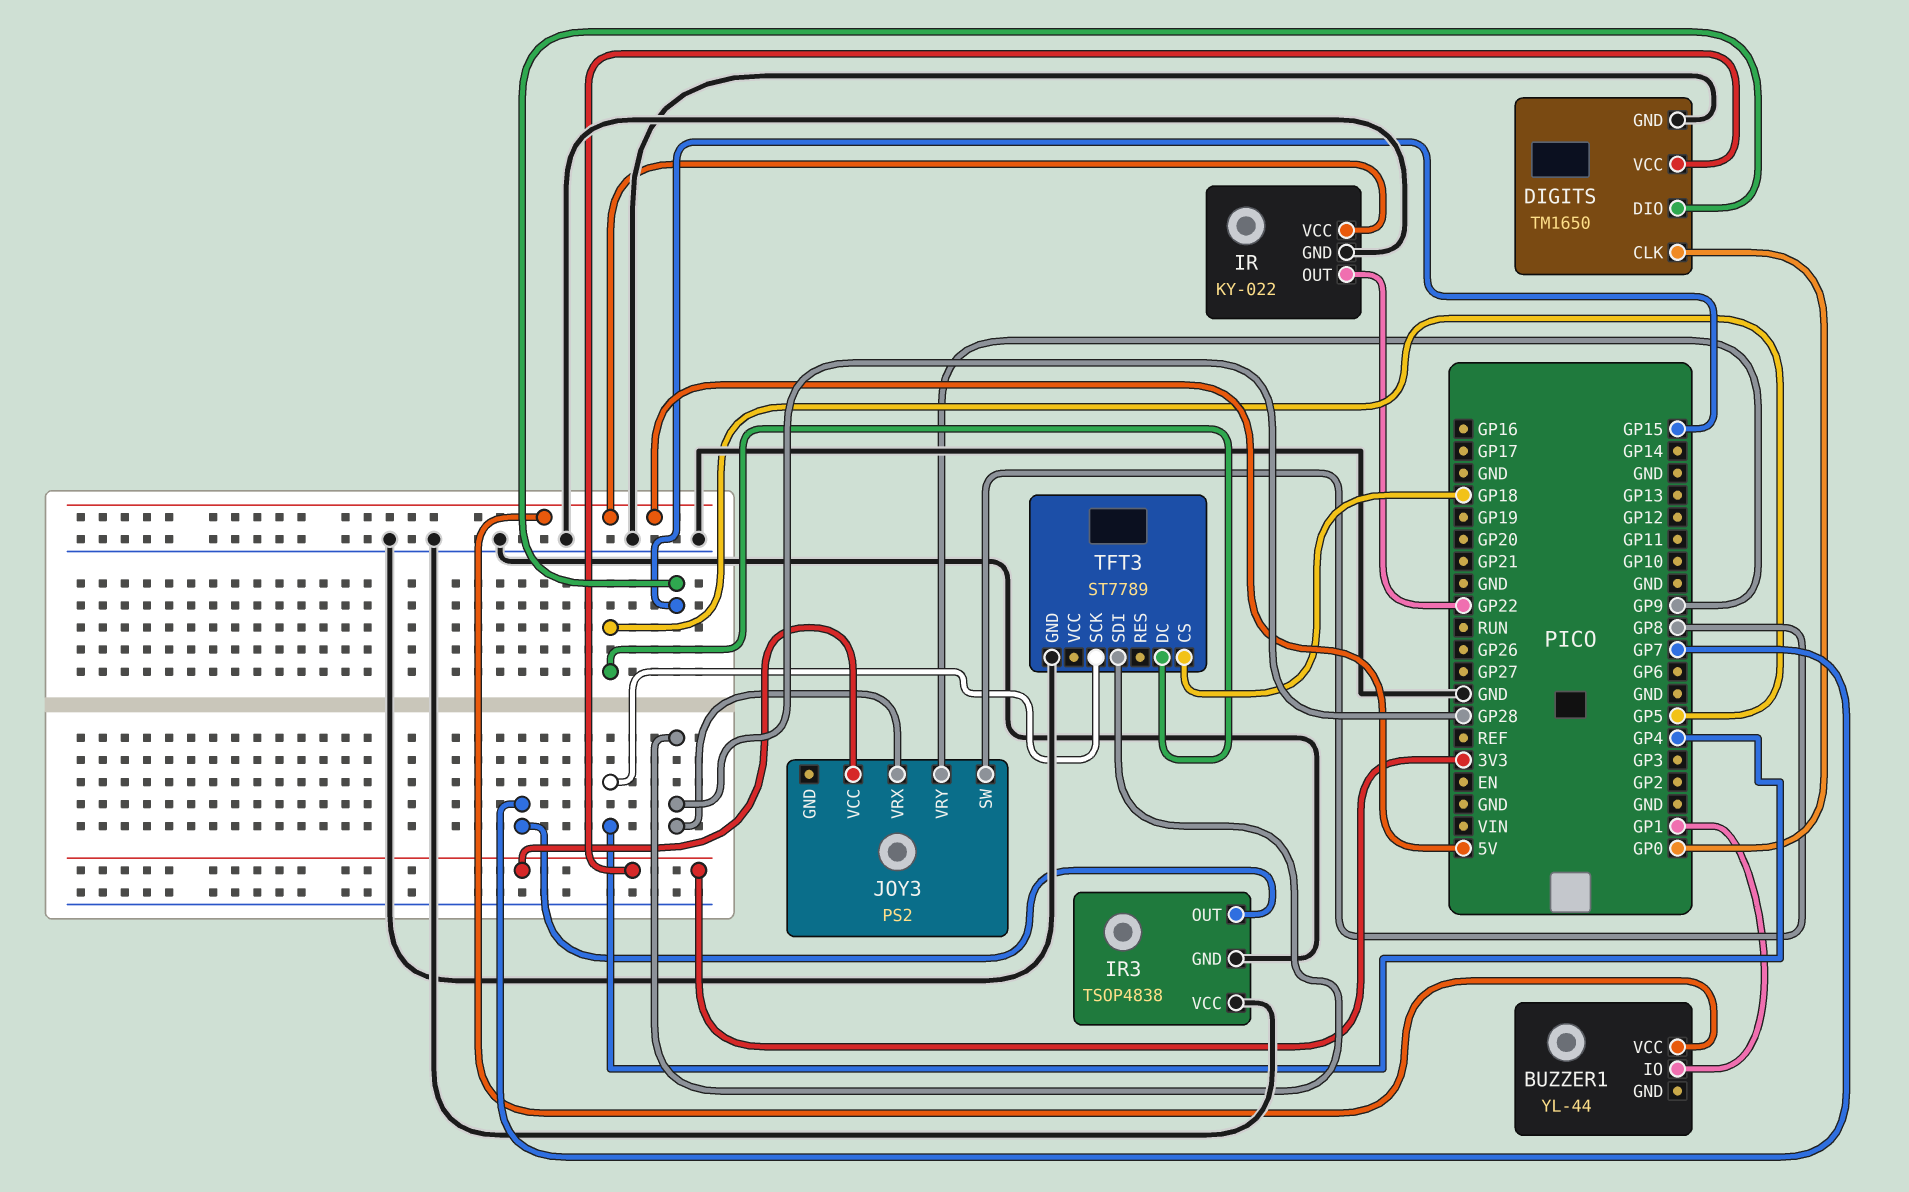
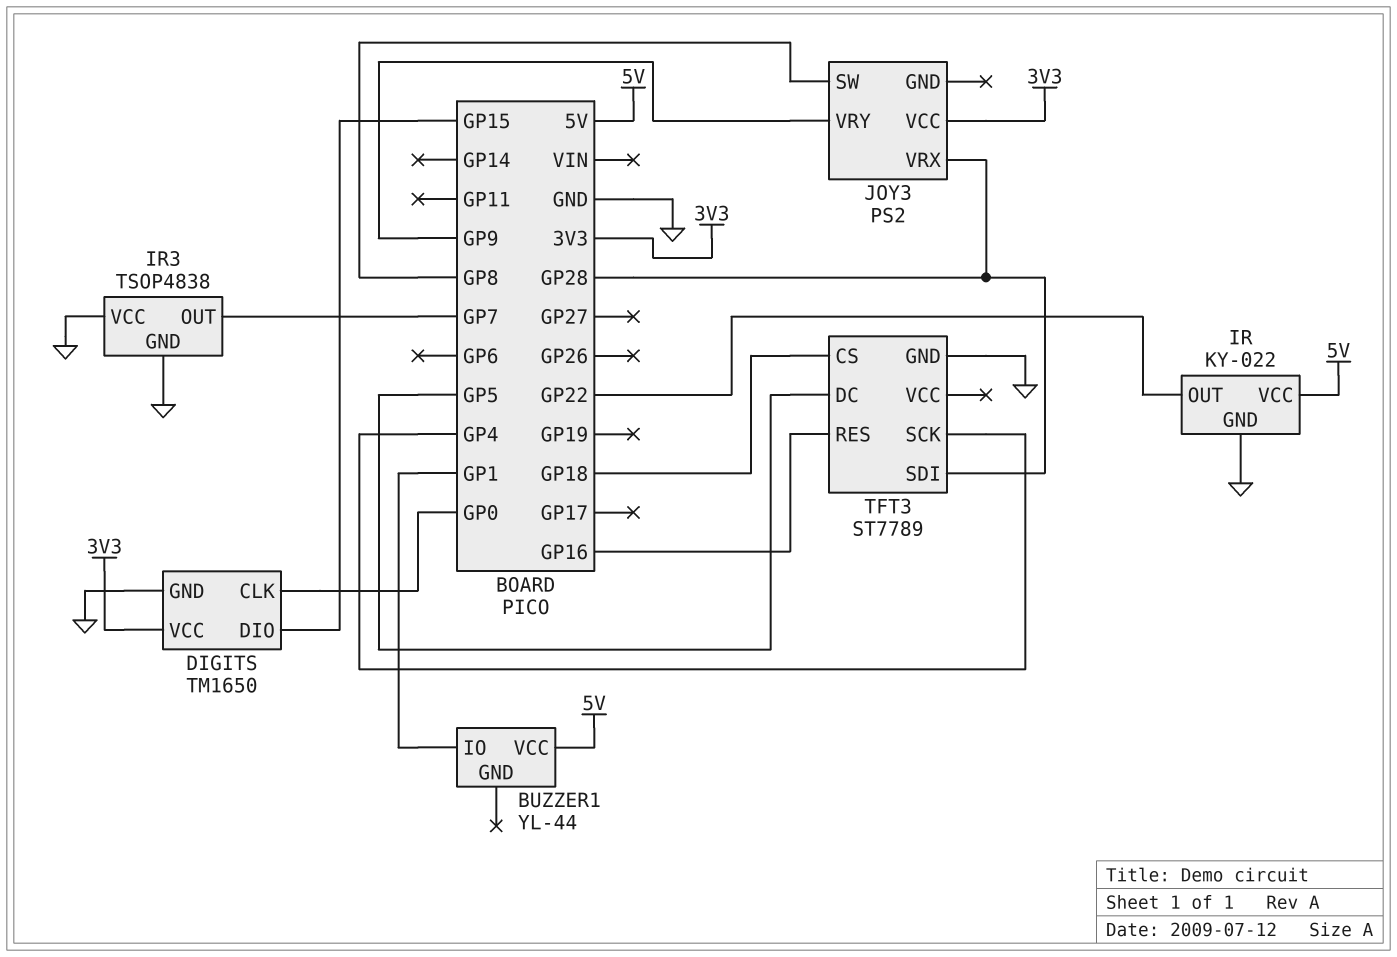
TFT3 pin RES: none -> GP16

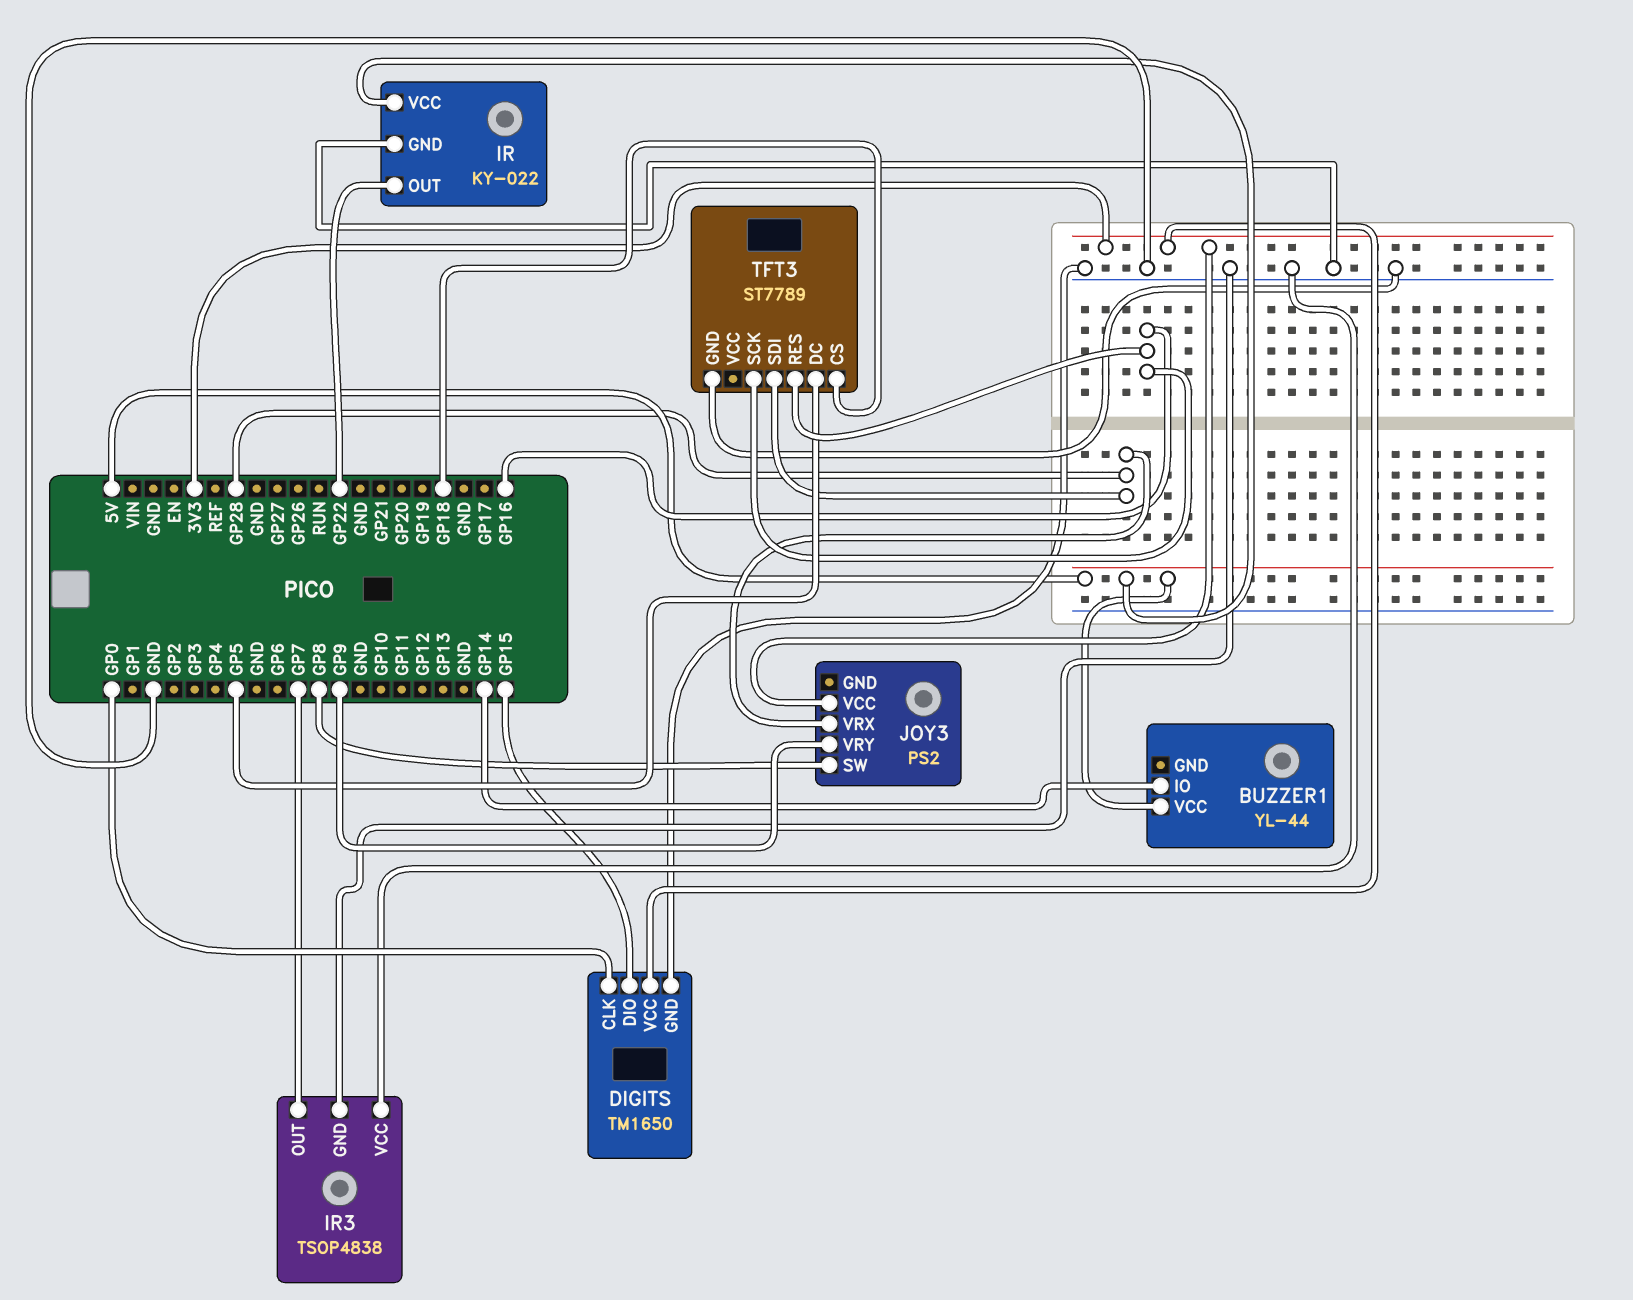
BUZZER1 pin IO: GP1 -> GP14
TFT3 pin SCK: GP4 -> GP16

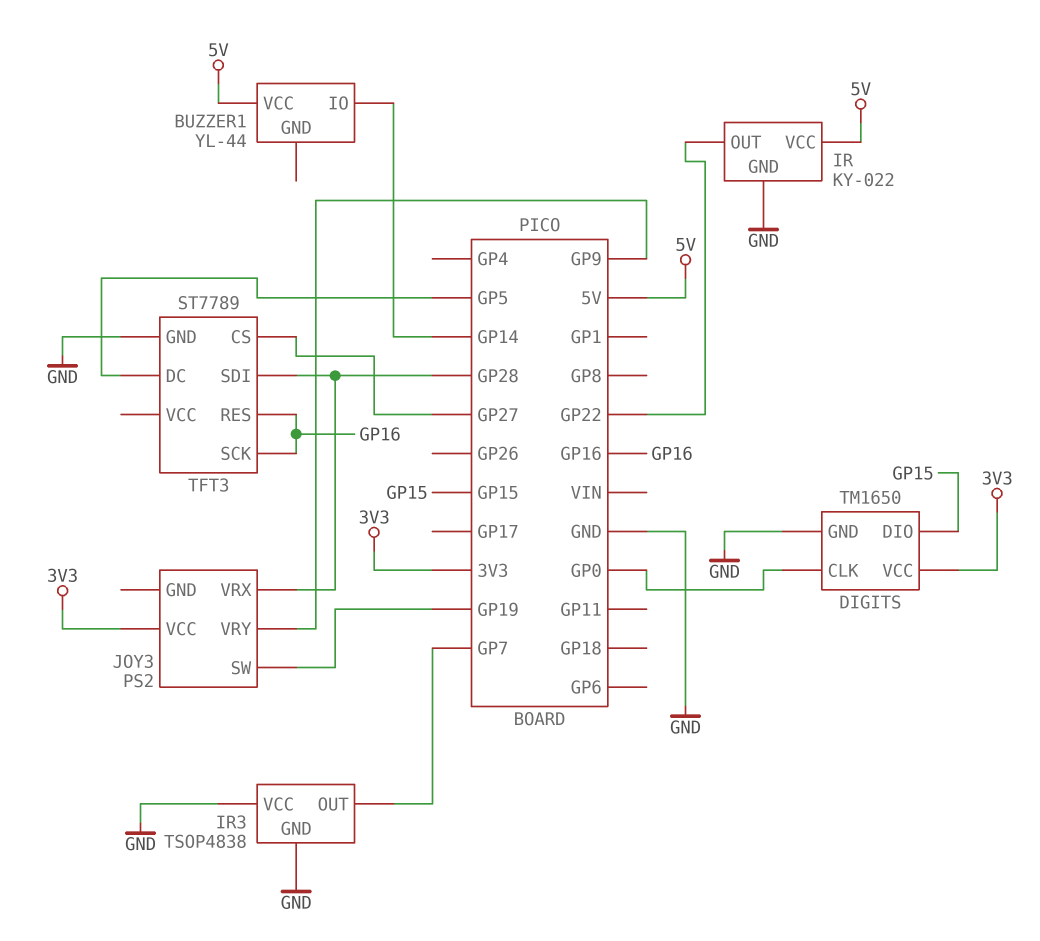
JOY3 pin SW: GP8 -> GP19
TFT3 pin CS: GP18 -> GP27

